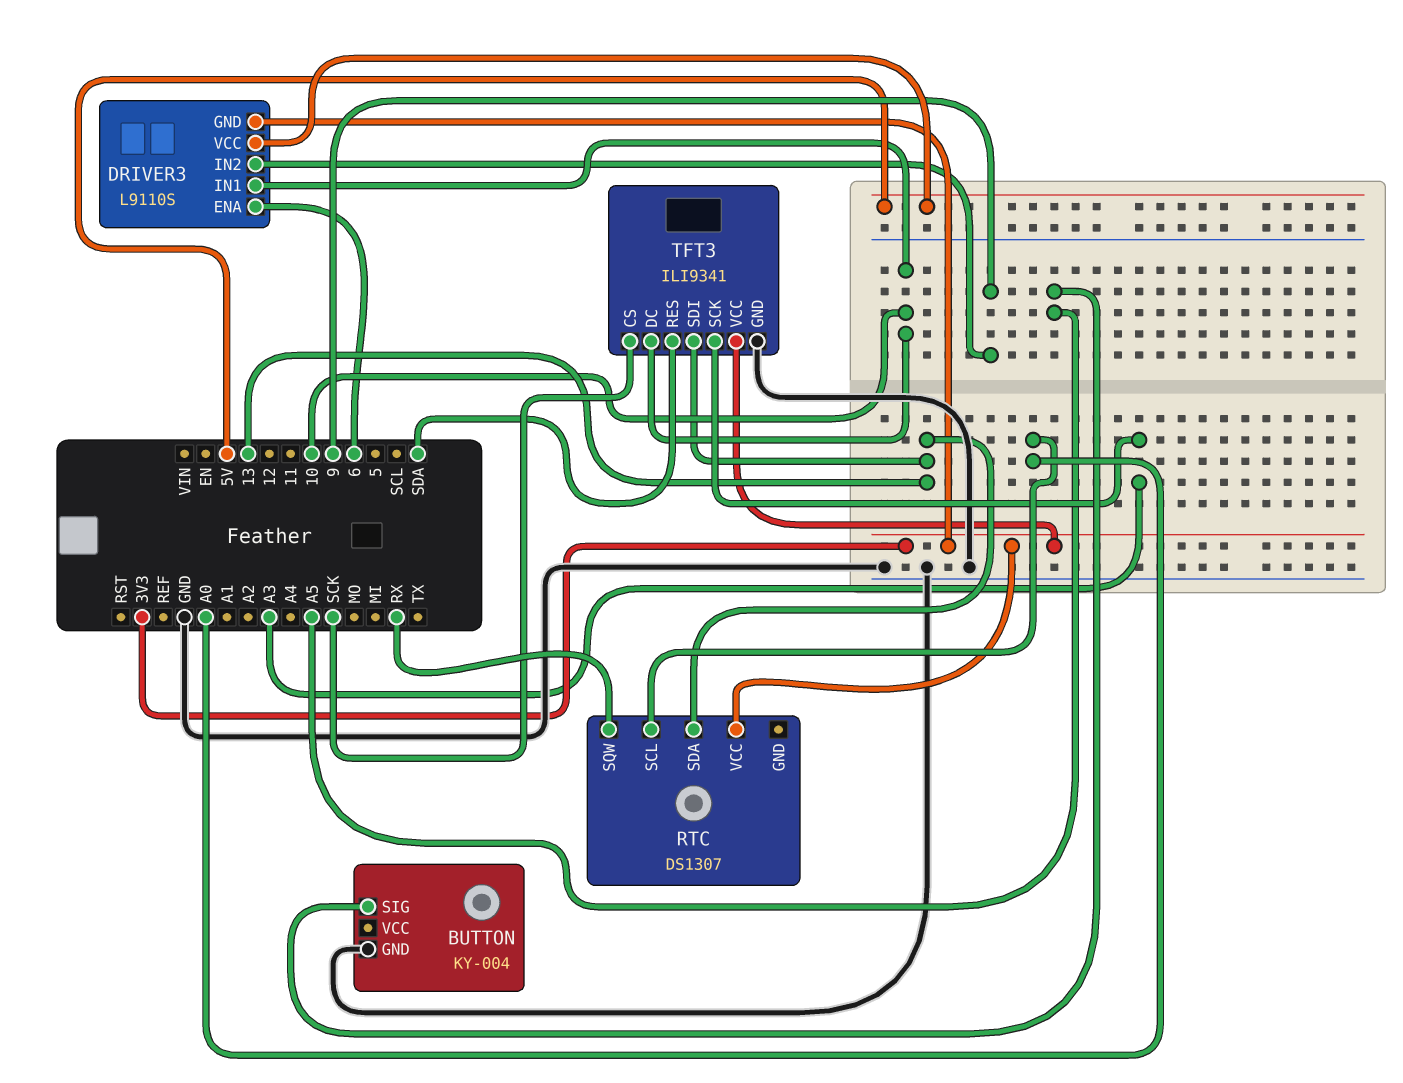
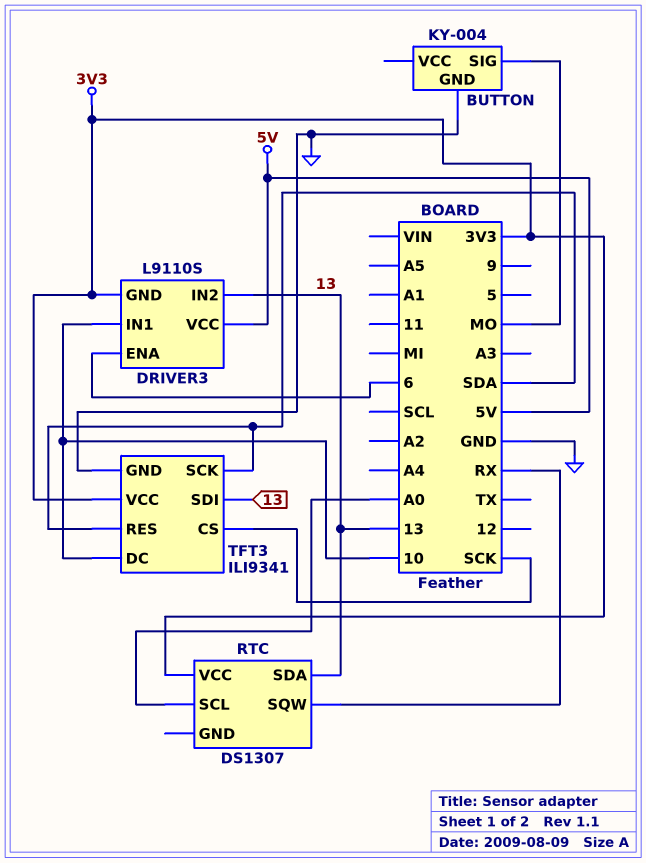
BUTTON pin SIG: A5 -> MO
DRIVER3 pin IN2: 9 -> 13
TFT3 pin SCK: A3 -> SDA

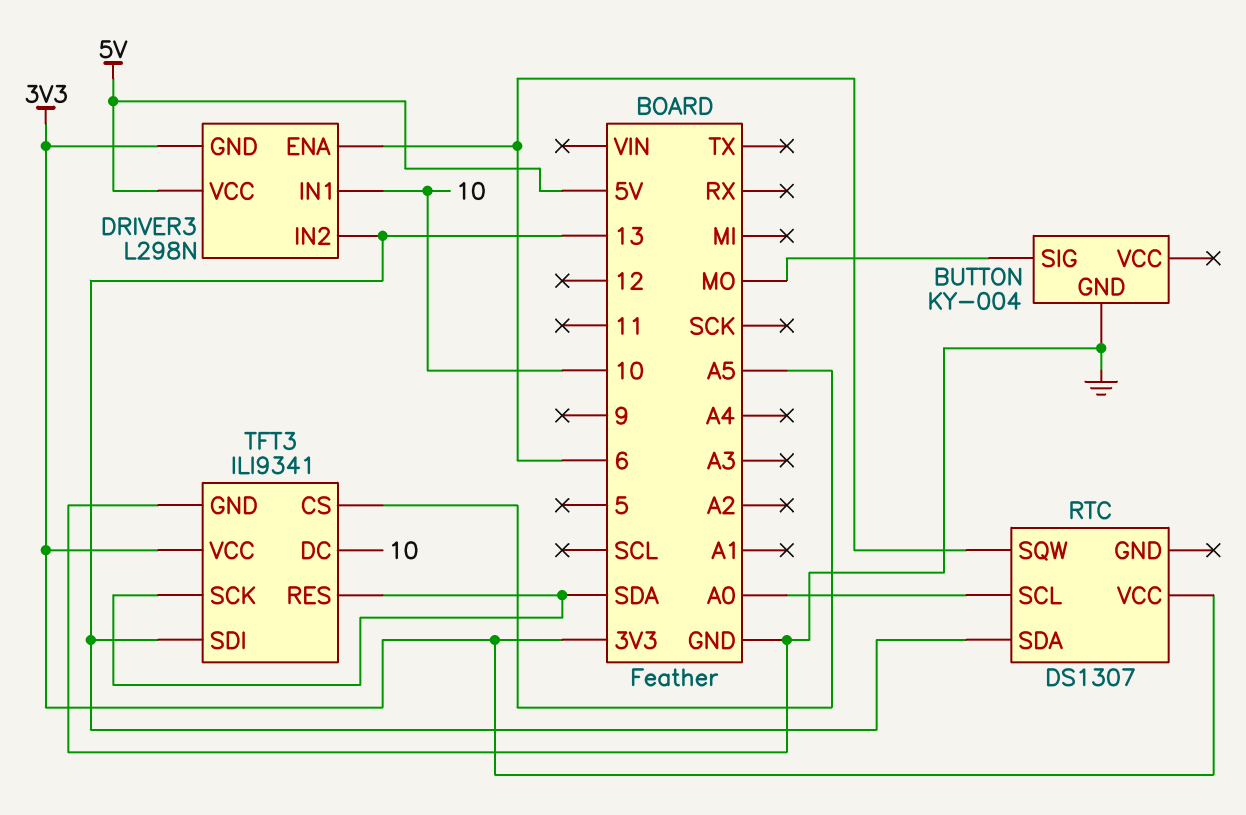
DRIVER3: L9110S -> L298N
RTC pin SQW: RX -> 6
TFT3 pin CS: SCK -> A5

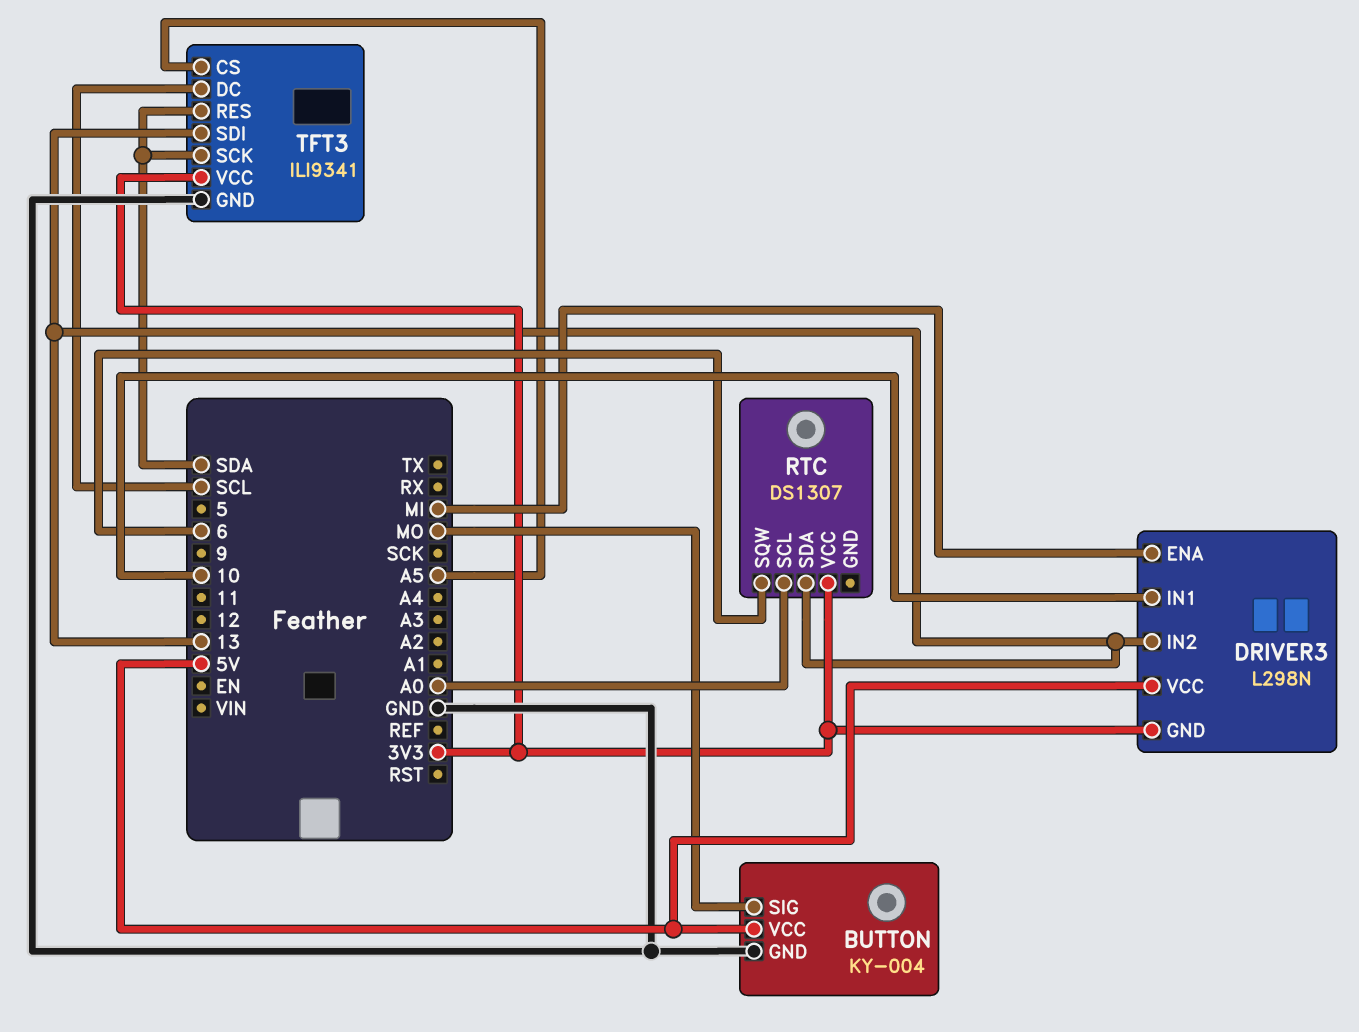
BUTTON pin VCC: none -> 5V
DRIVER3 pin ENA: 6 -> MI
TFT3 pin DC: 10 -> SCL

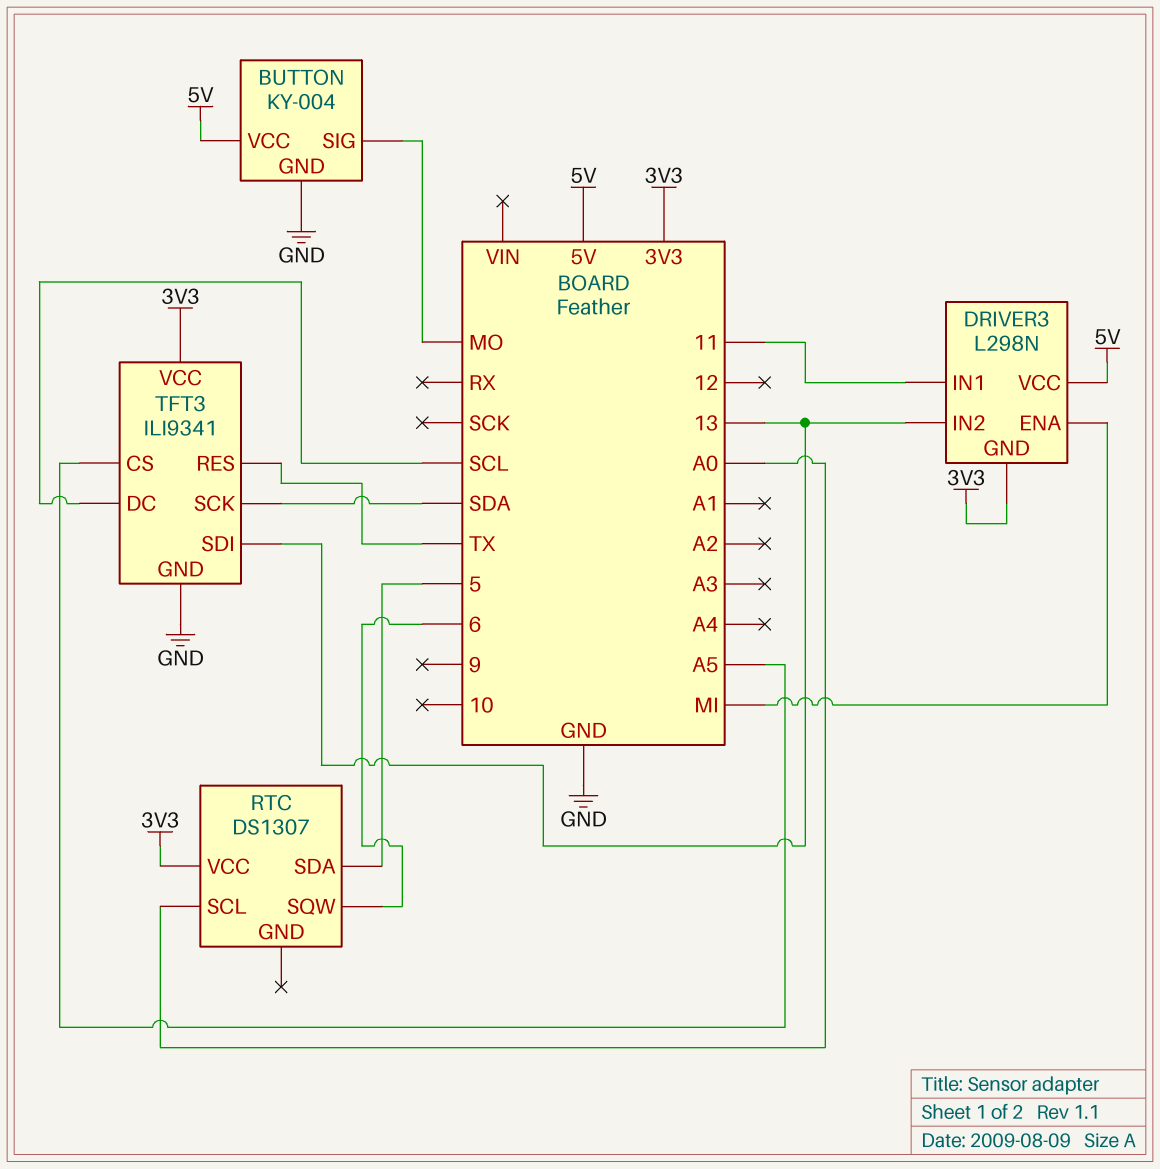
DRIVER3 pin IN1: 10 -> 11
RTC pin SDA: 13 -> 5
TFT3 pin RES: SDA -> TX

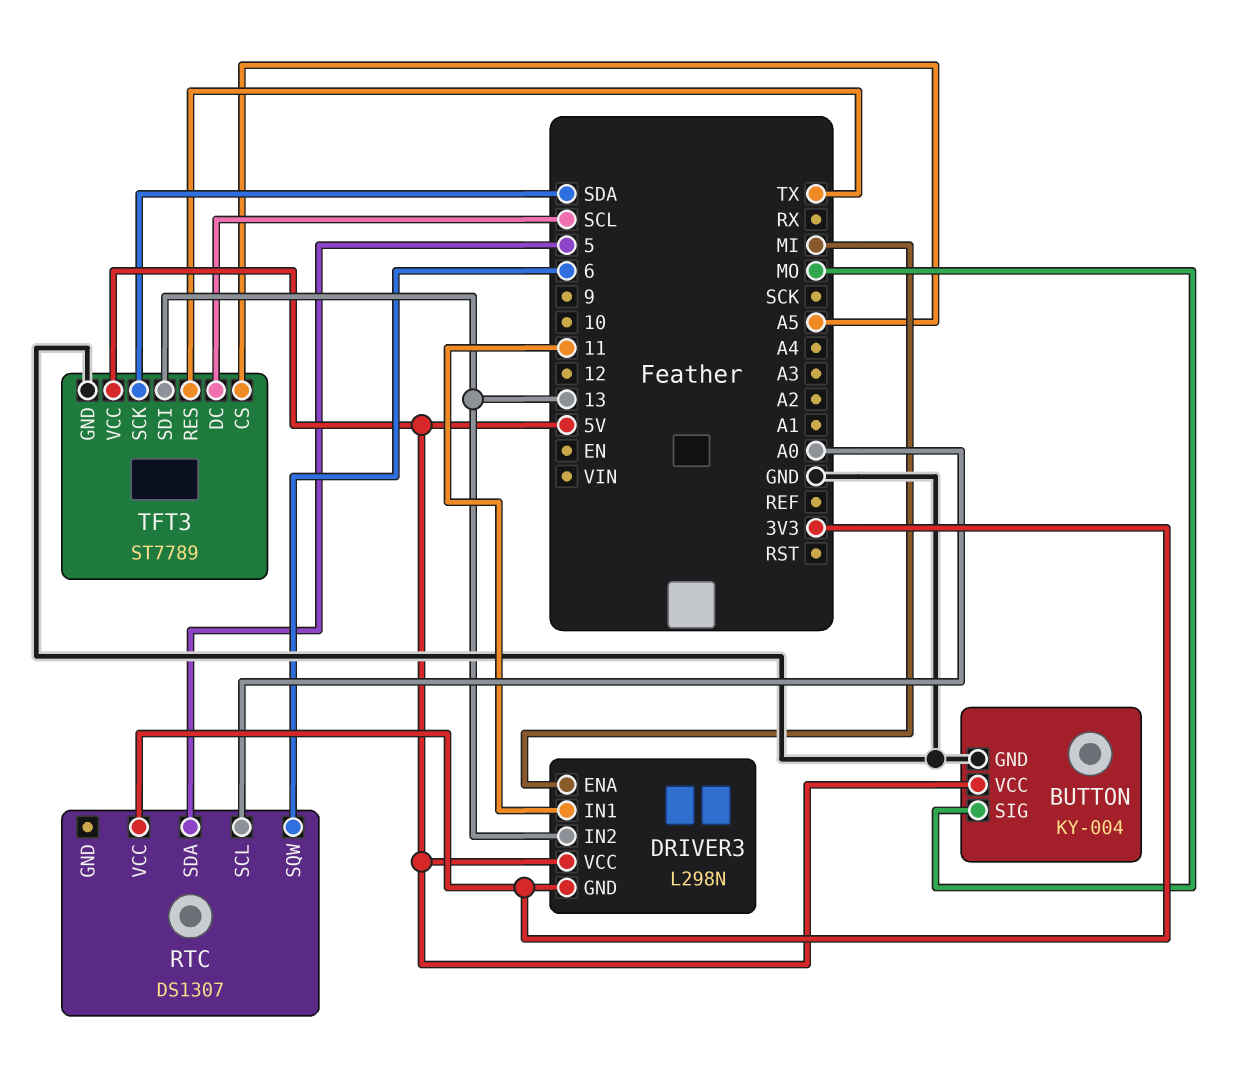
TFT3: ILI9341 -> ST7789
TFT3 pin VCC: 3V3 -> 5V

